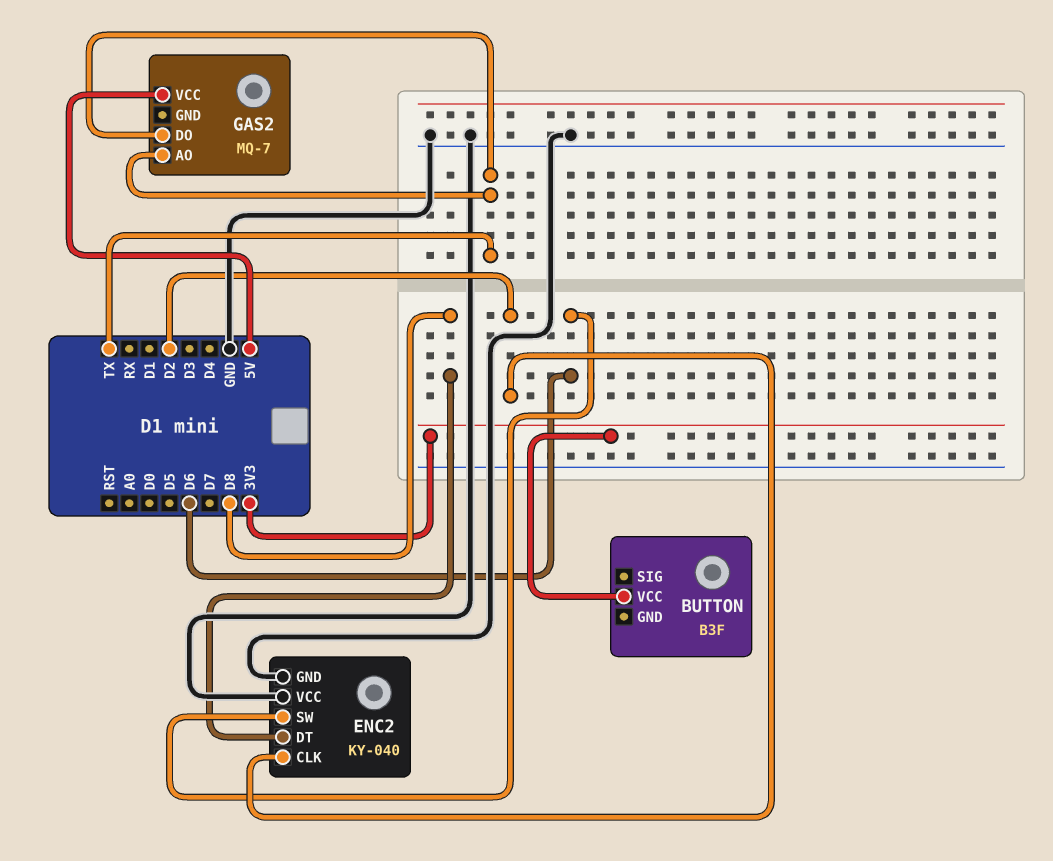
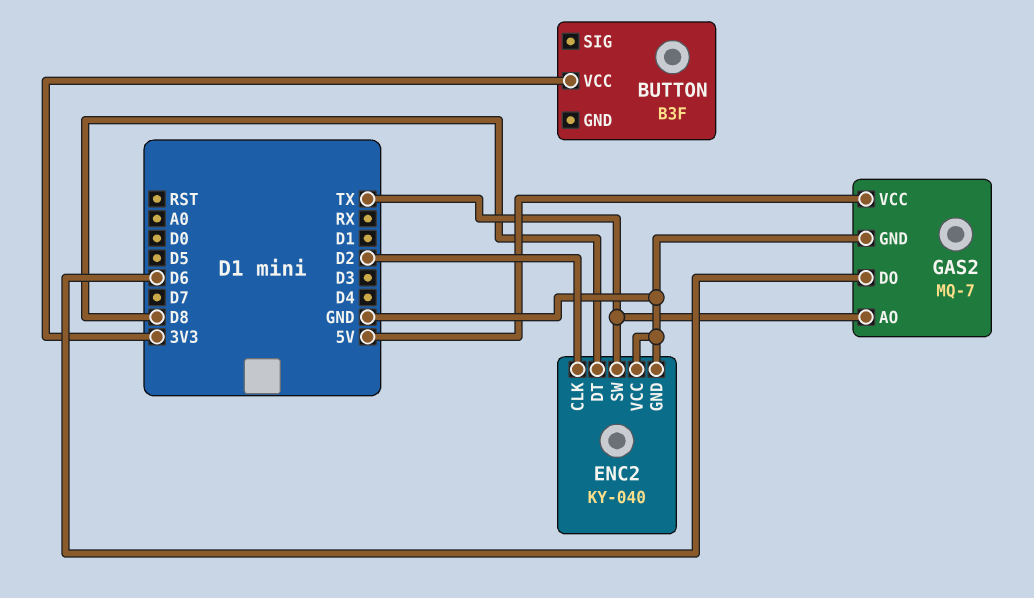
ENC2 pin SW: D6 -> TX
GAS2 pin DO: TX -> D6
GAS2 pin GND: none -> GND

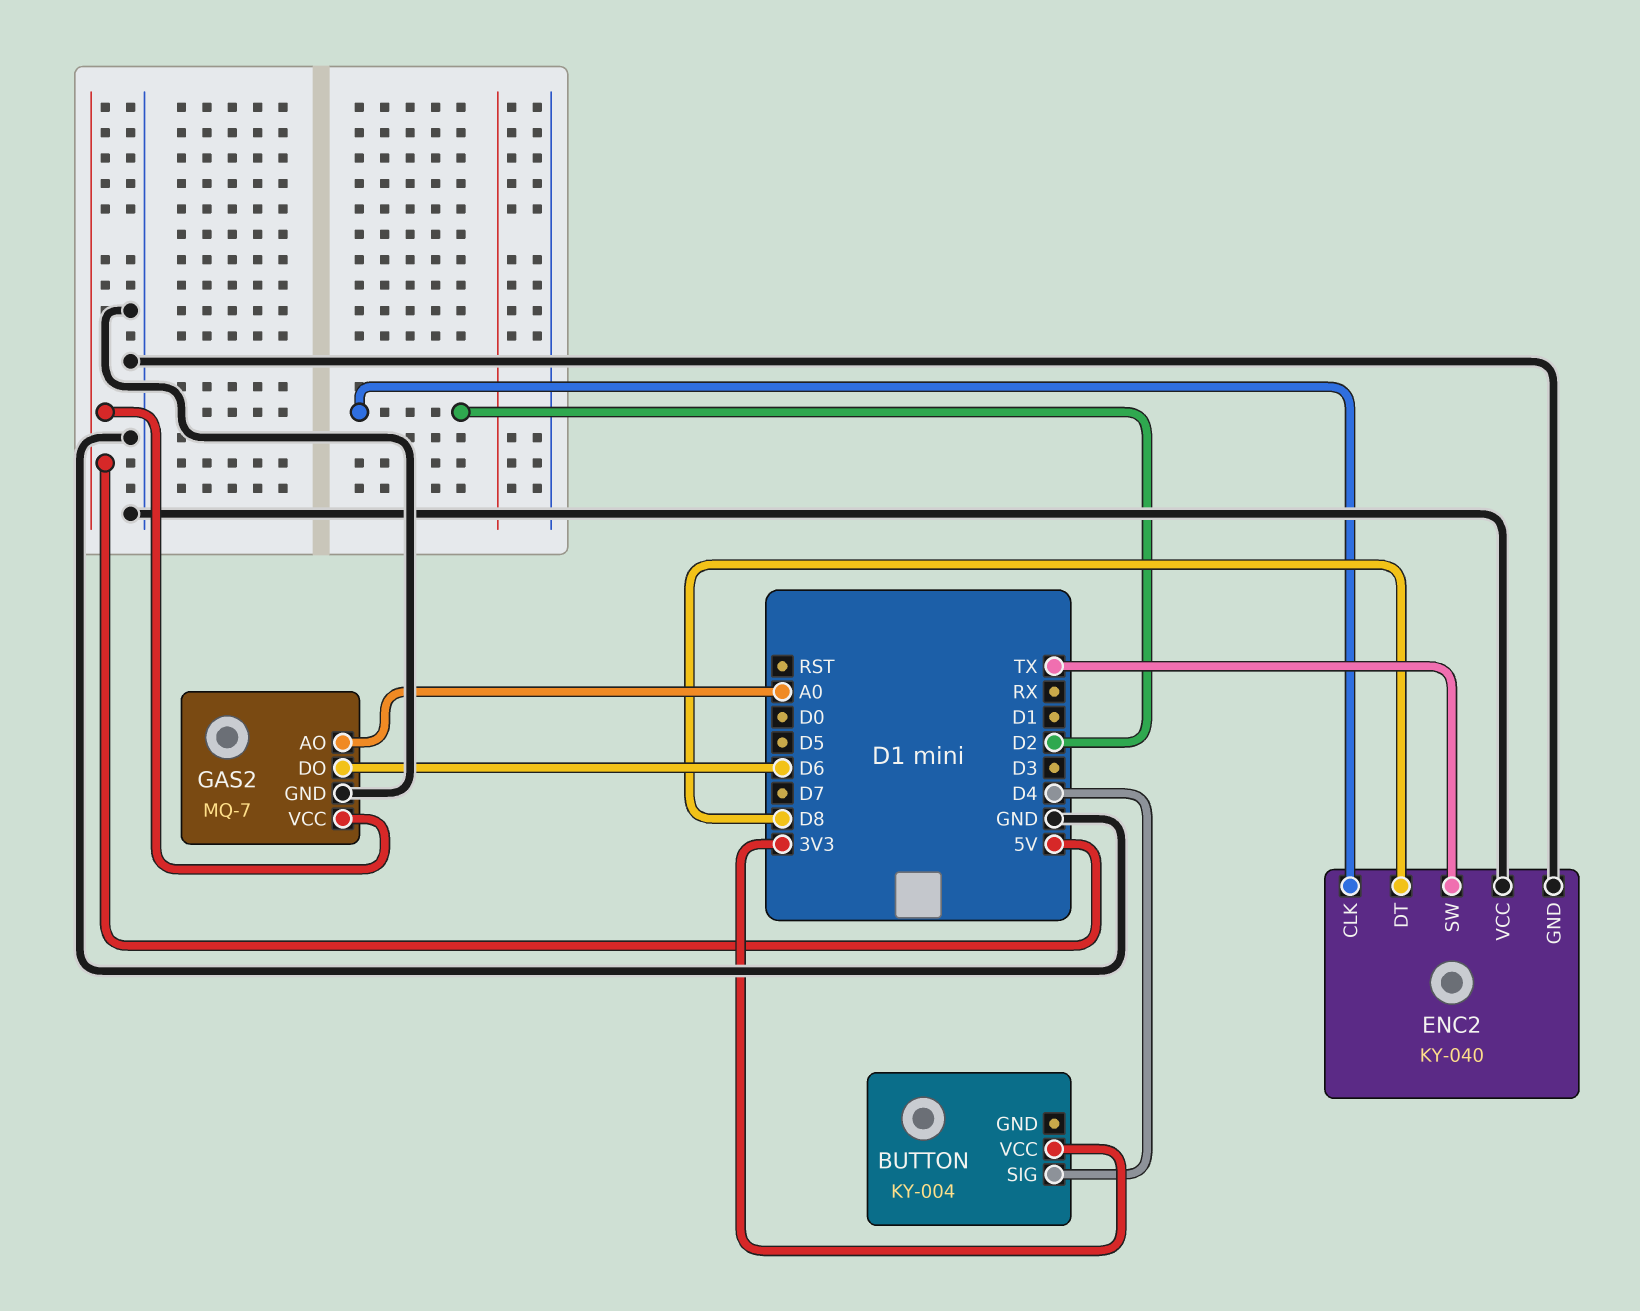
BUTTON: B3F -> KY-004
BUTTON pin SIG: none -> D4
GAS2 pin AO: TX -> A0

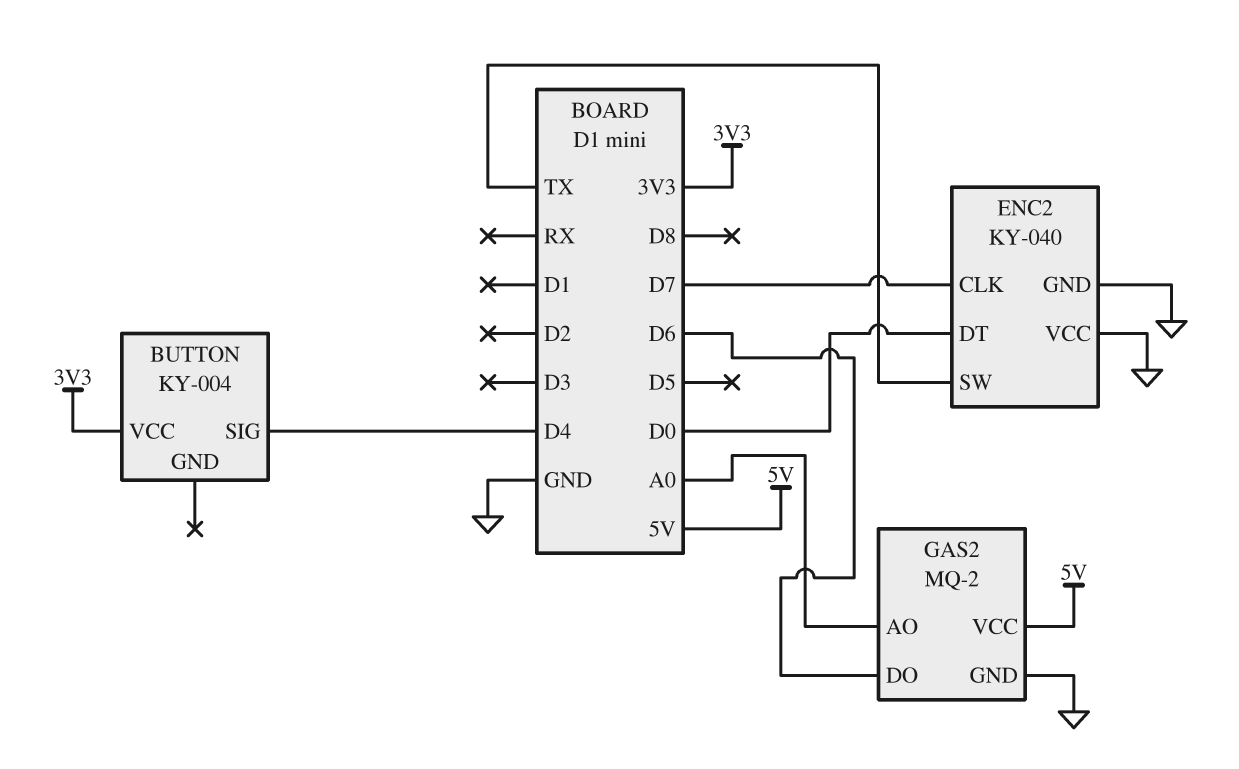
ENC2 pin CLK: D2 -> D7
ENC2 pin DT: D8 -> D0
GAS2: MQ-7 -> MQ-2

